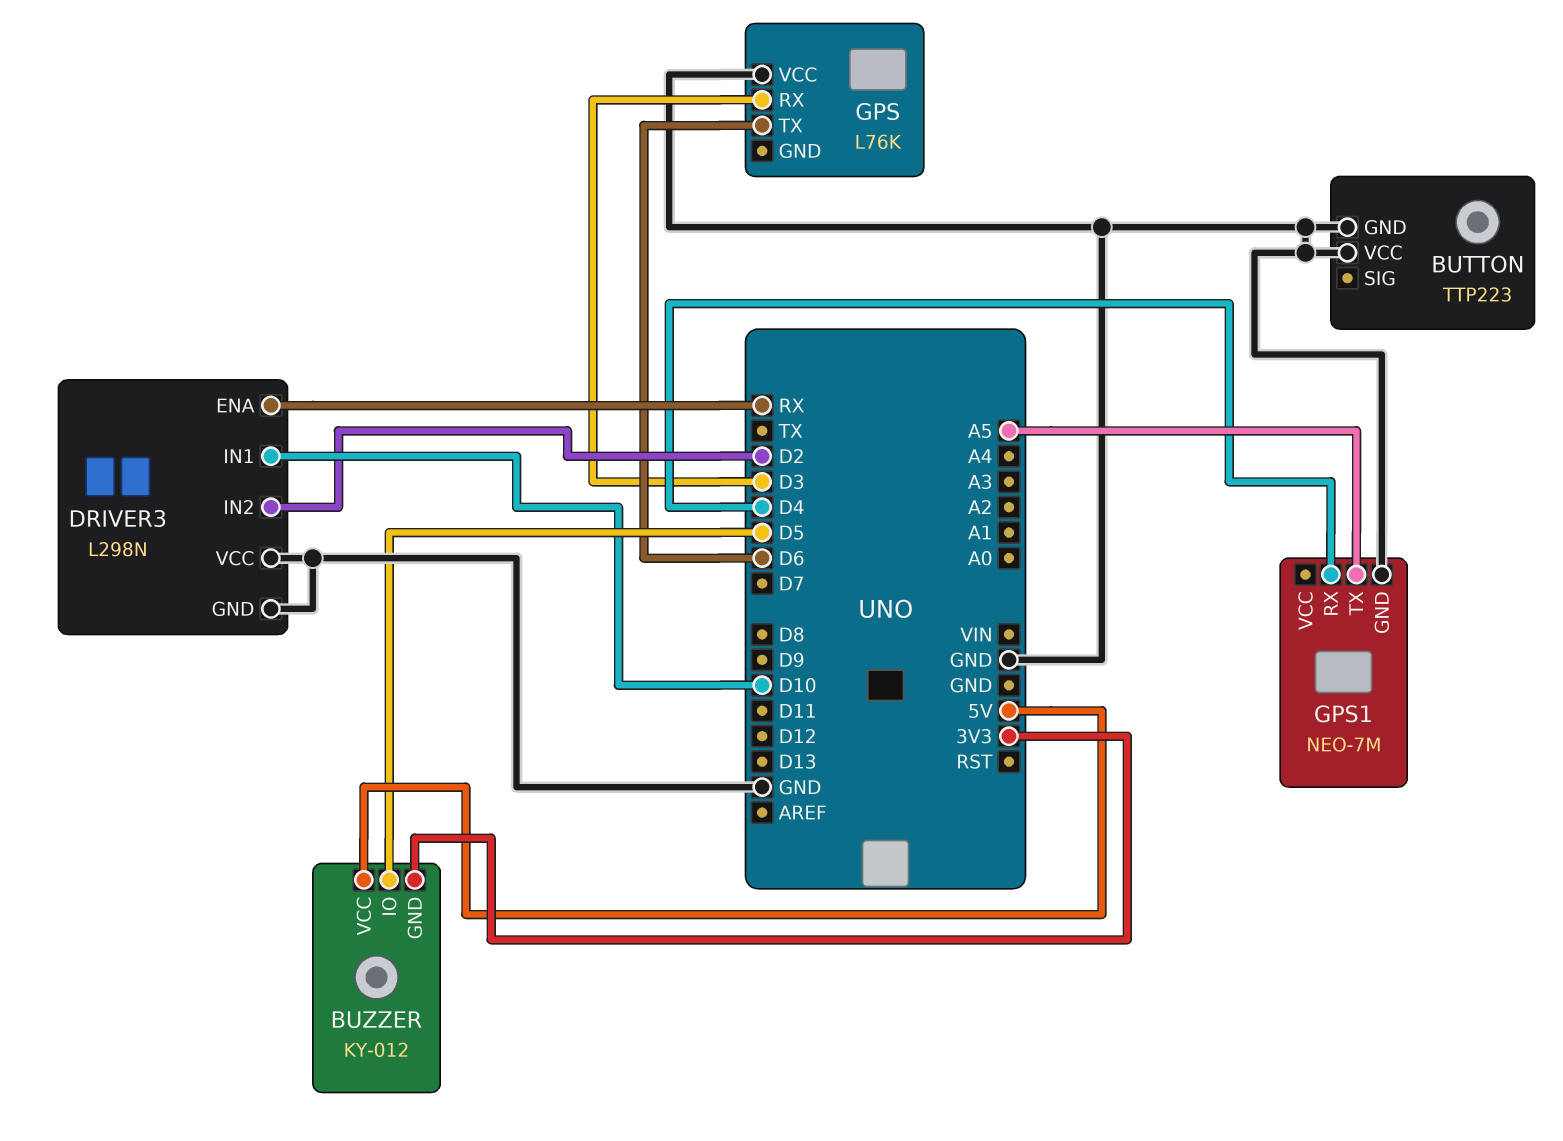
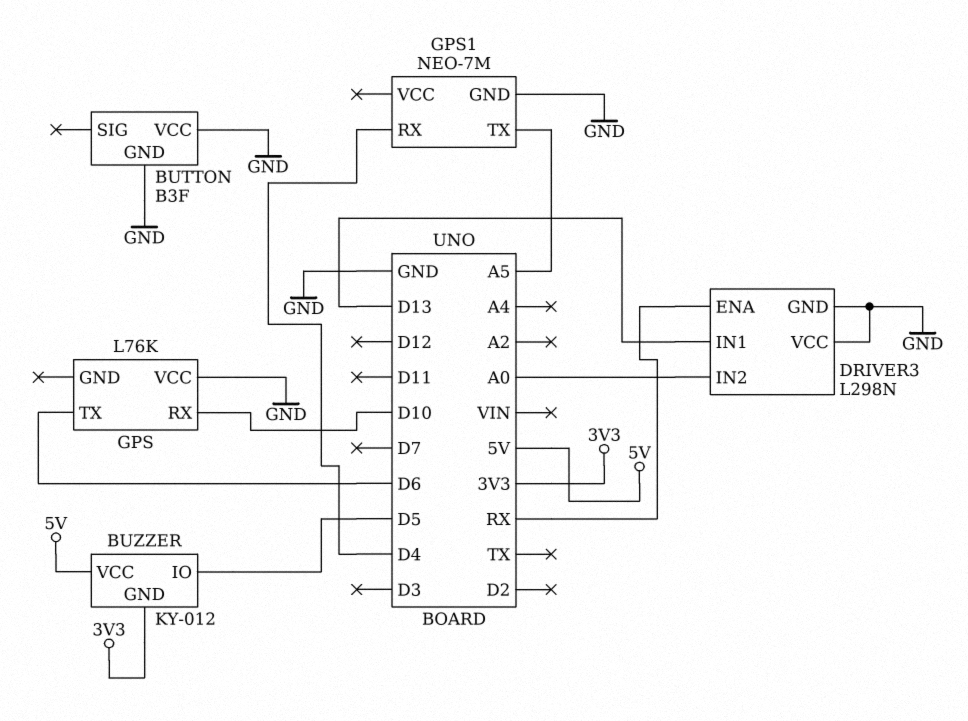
BUTTON: TTP223 -> B3F
DRIVER3 pin IN1: D10 -> D13
DRIVER3 pin IN2: D2 -> A0
GPS pin RX: D3 -> D10

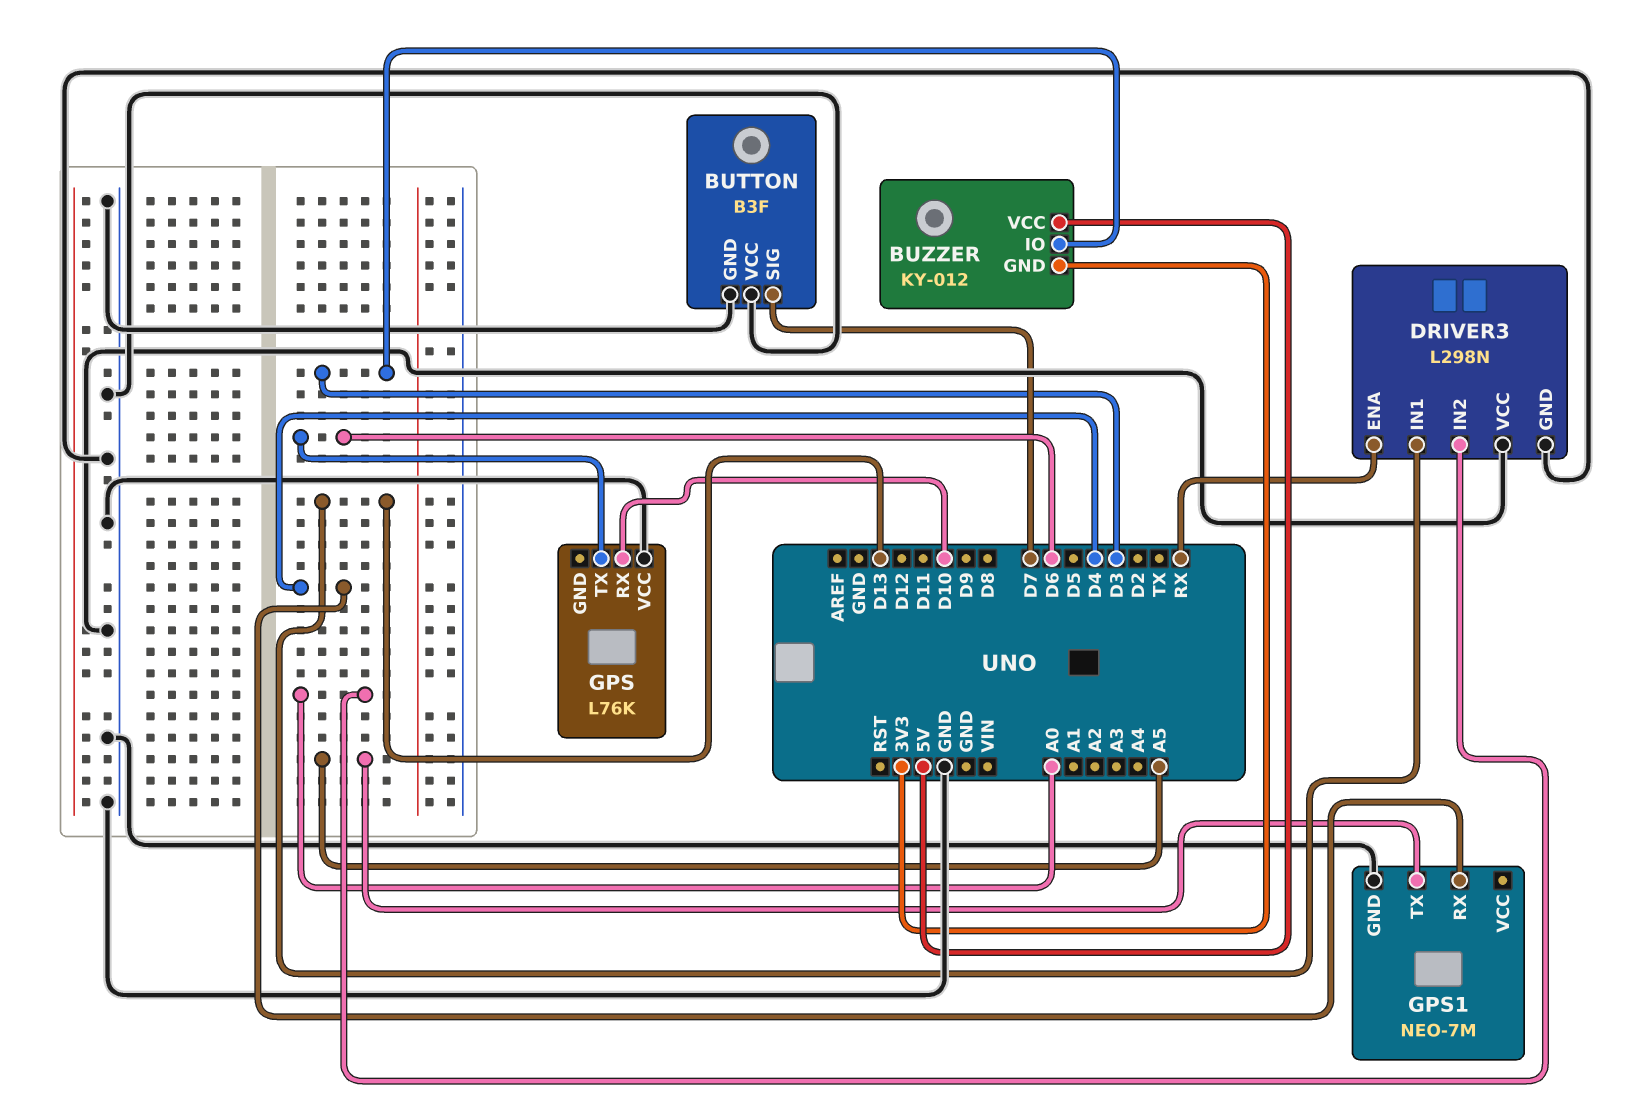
BUTTON pin SIG: none -> D7
BUZZER pin IO: D5 -> D3

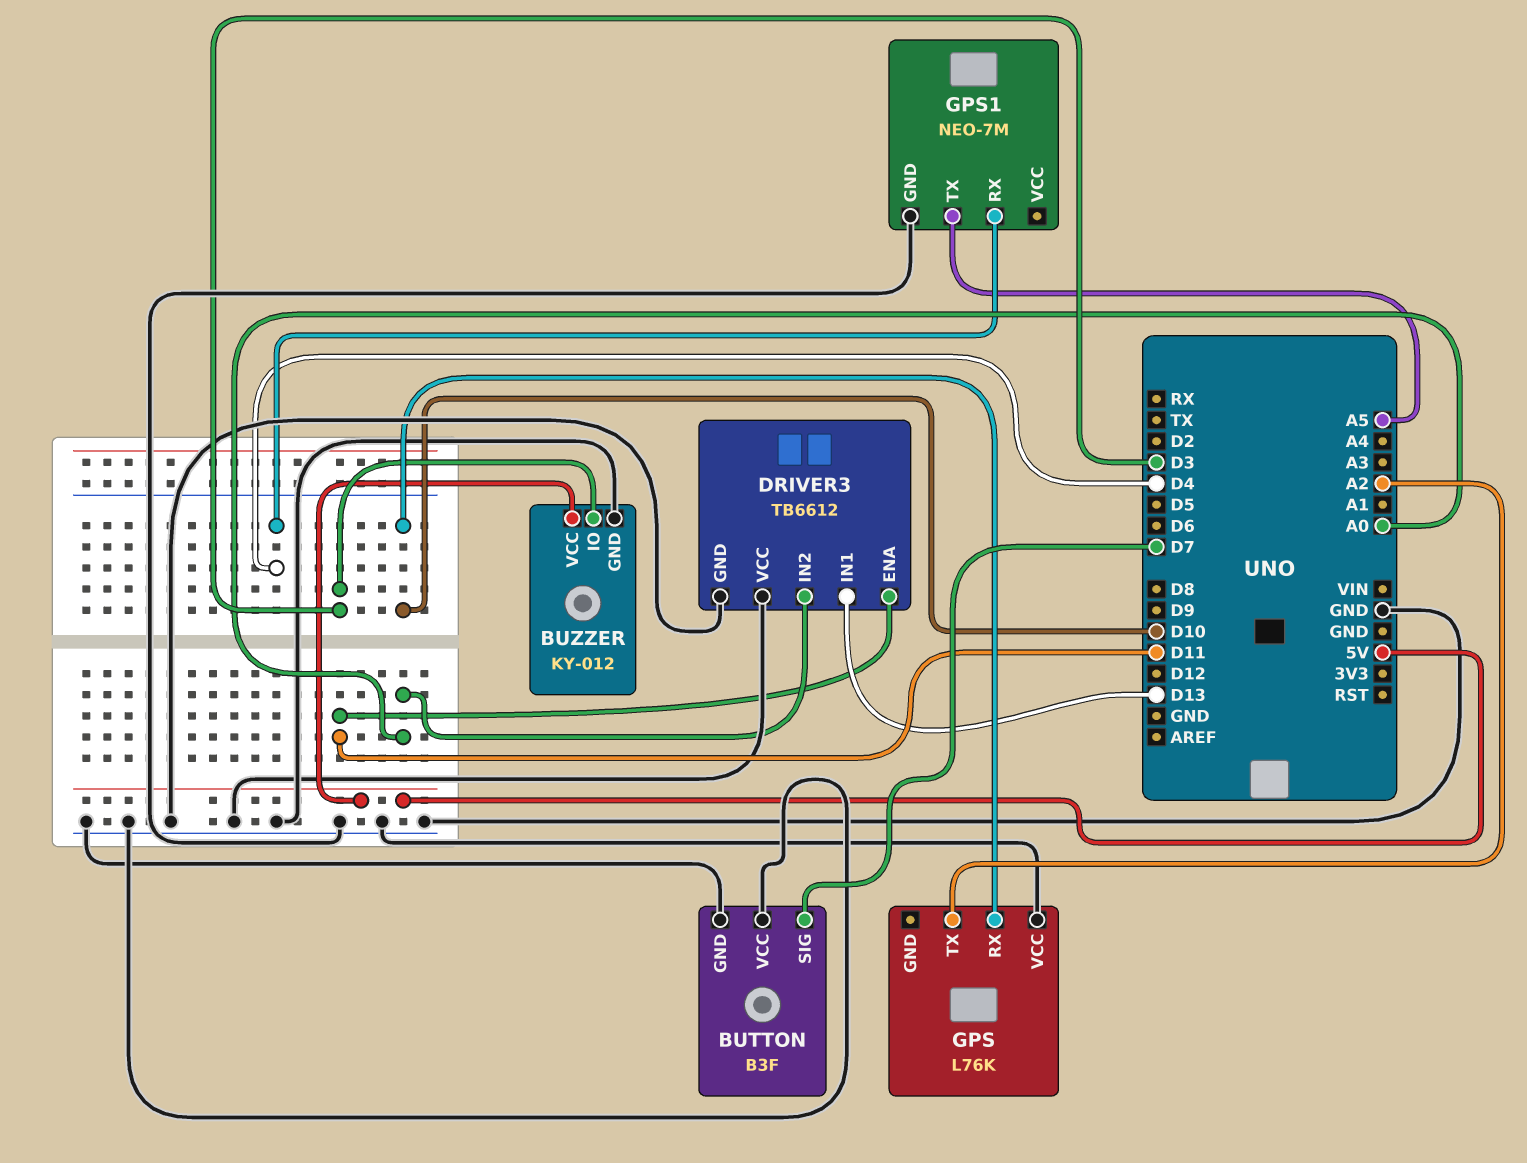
BUZZER pin GND: 3V3 -> GND
DRIVER3: L298N -> TB6612
DRIVER3 pin ENA: RX -> D11
GPS pin TX: D6 -> A2

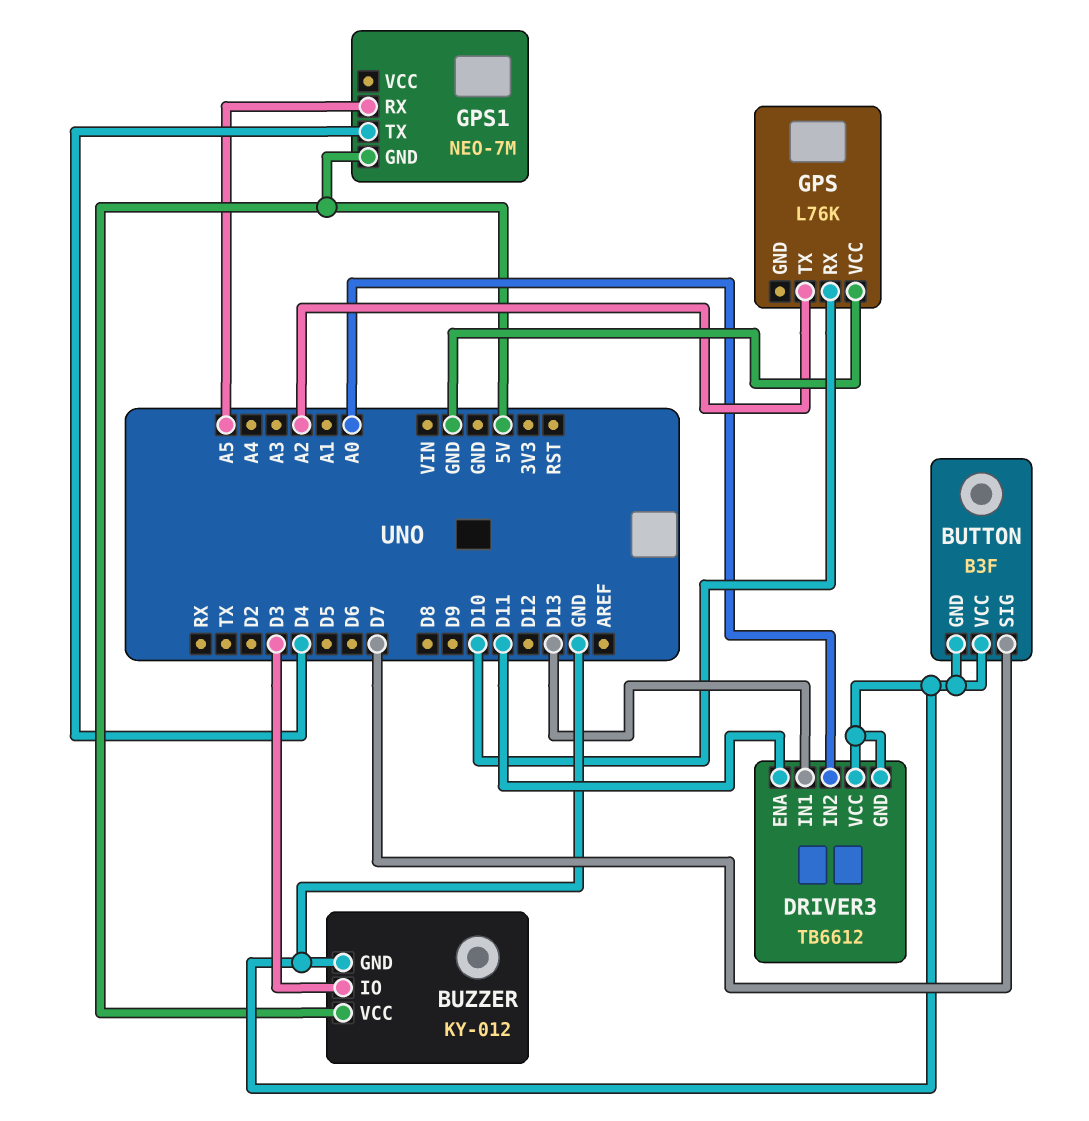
GPS1 pin GND: GND -> 5V
GPS1 pin RX: D4 -> A5
GPS1 pin TX: A5 -> D4

